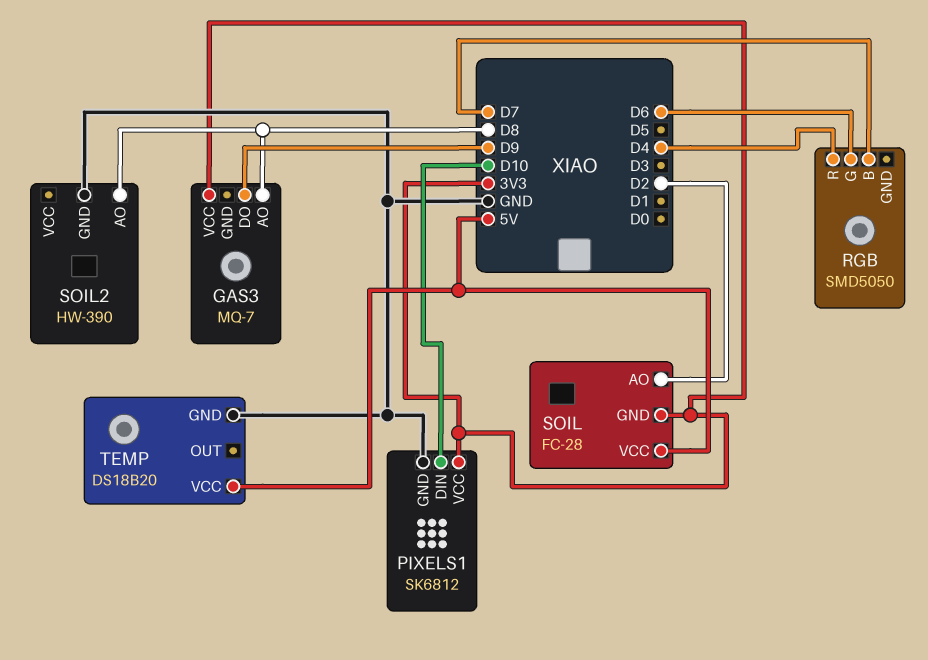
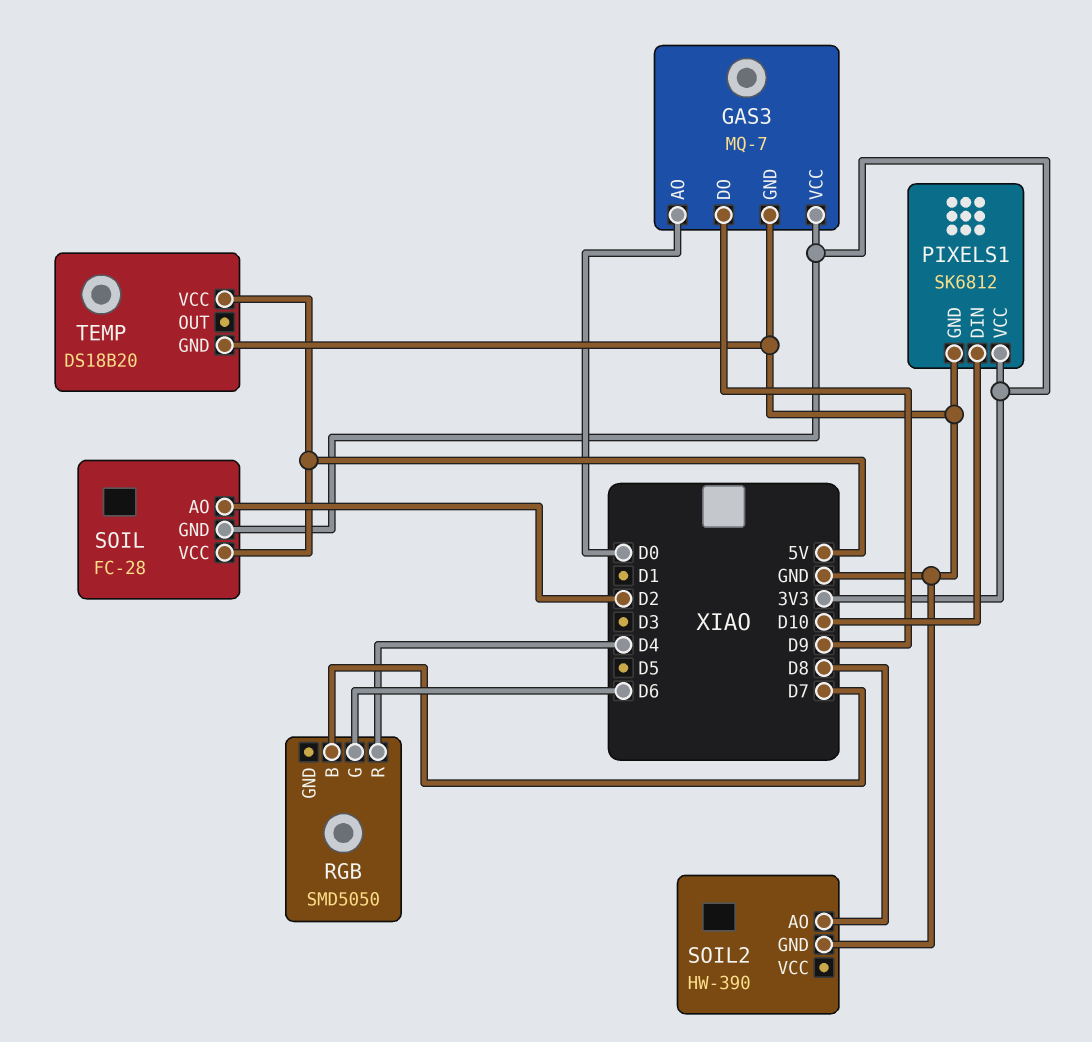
GAS3 pin AO: D8 -> D0
GAS3 pin GND: none -> GND

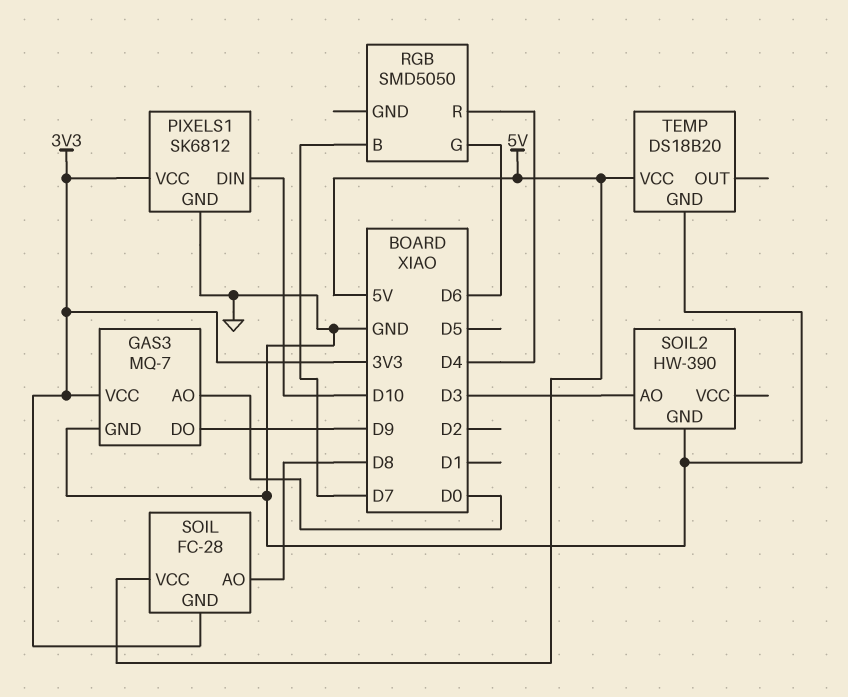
SOIL pin AO: D2 -> D8
SOIL2 pin AO: D8 -> D3

